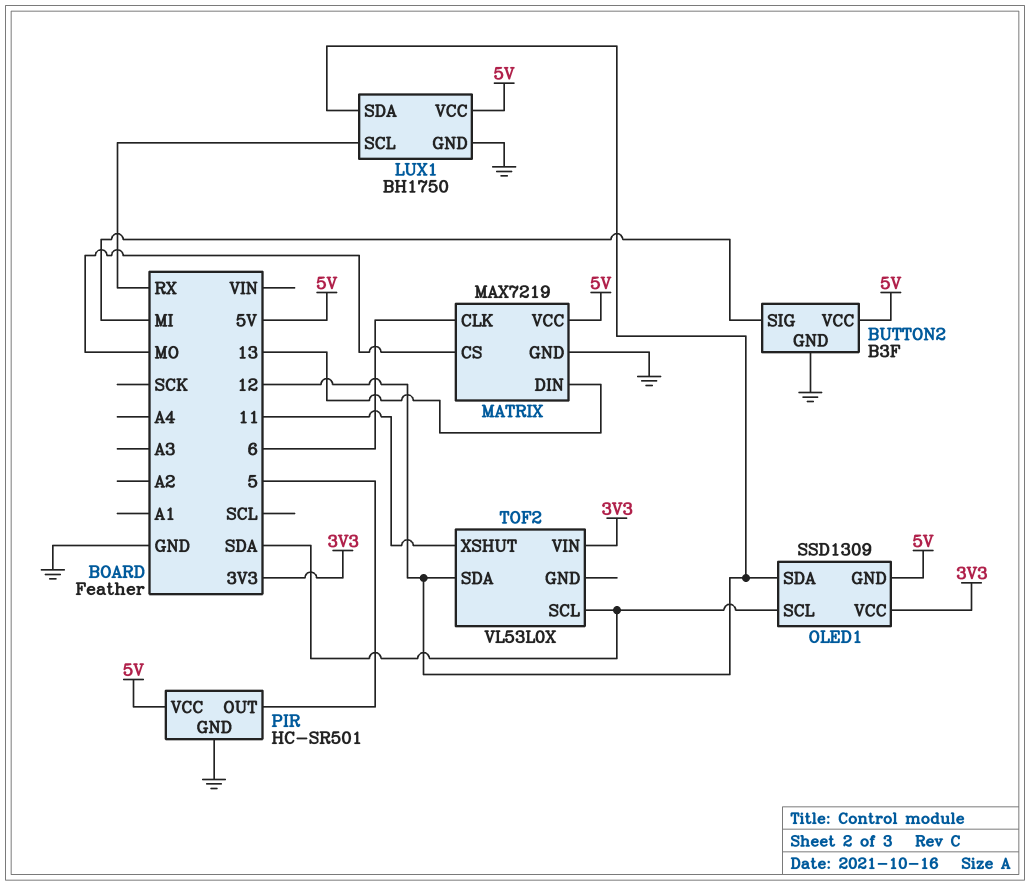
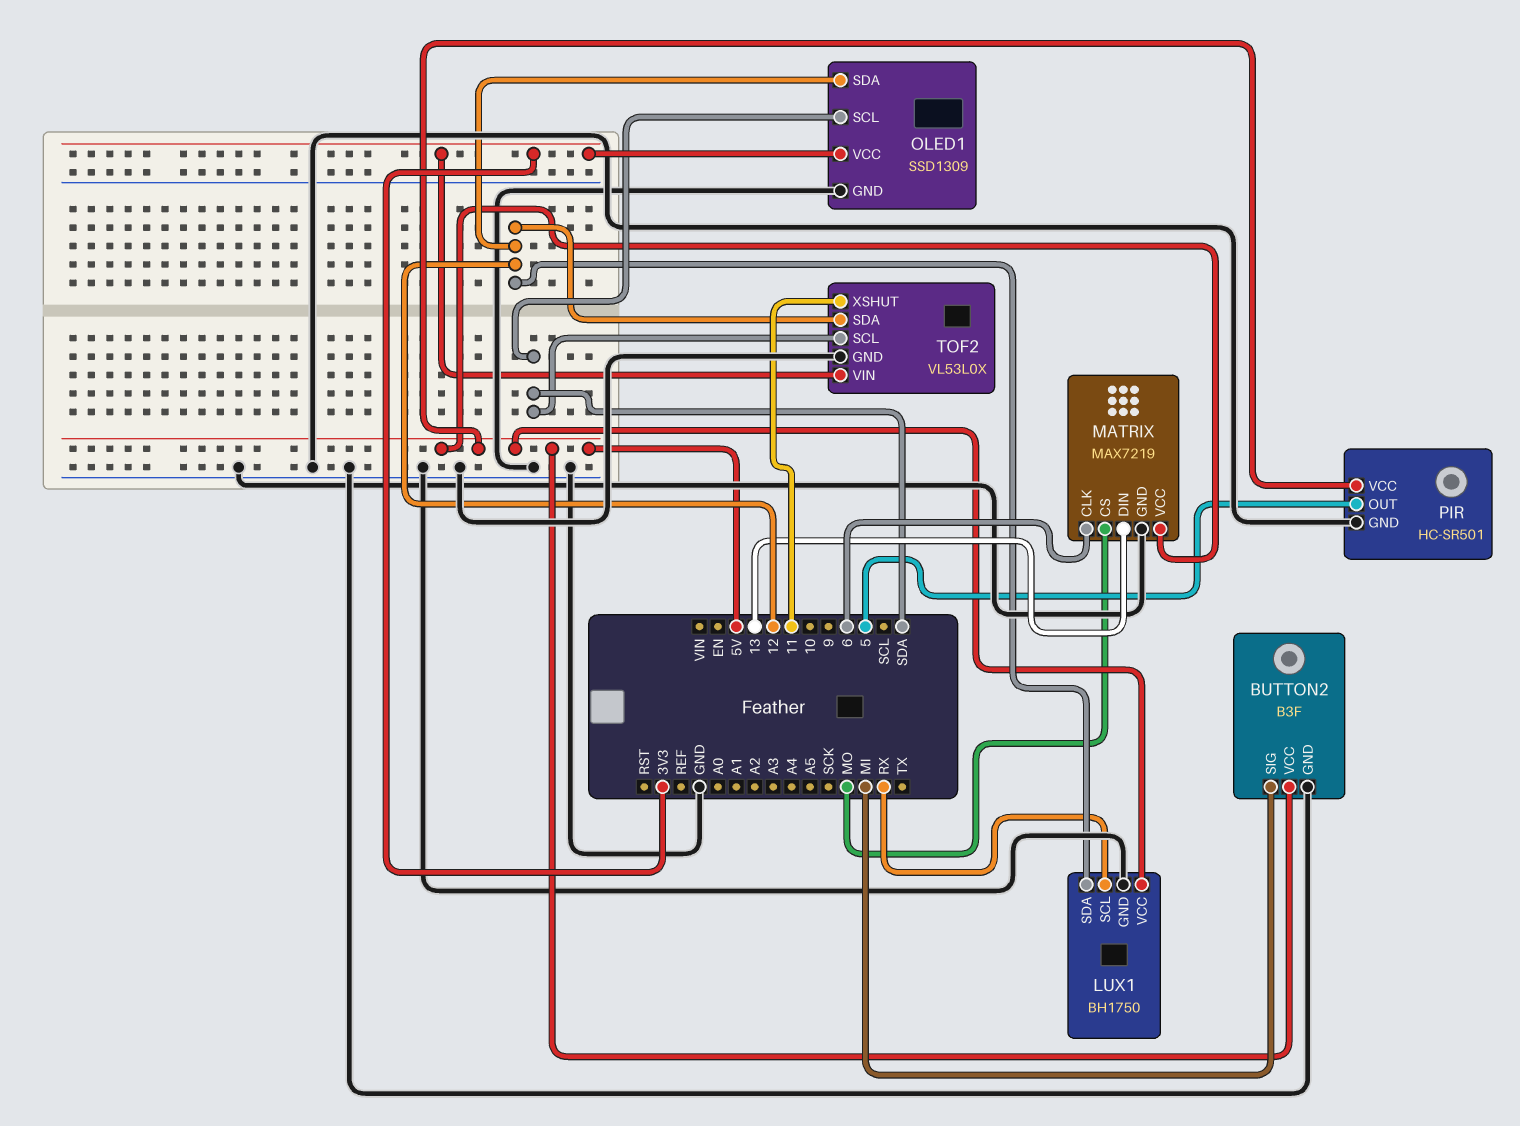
OLED1 pin GND: 5V -> GND
TOF2 pin GND: none -> GND

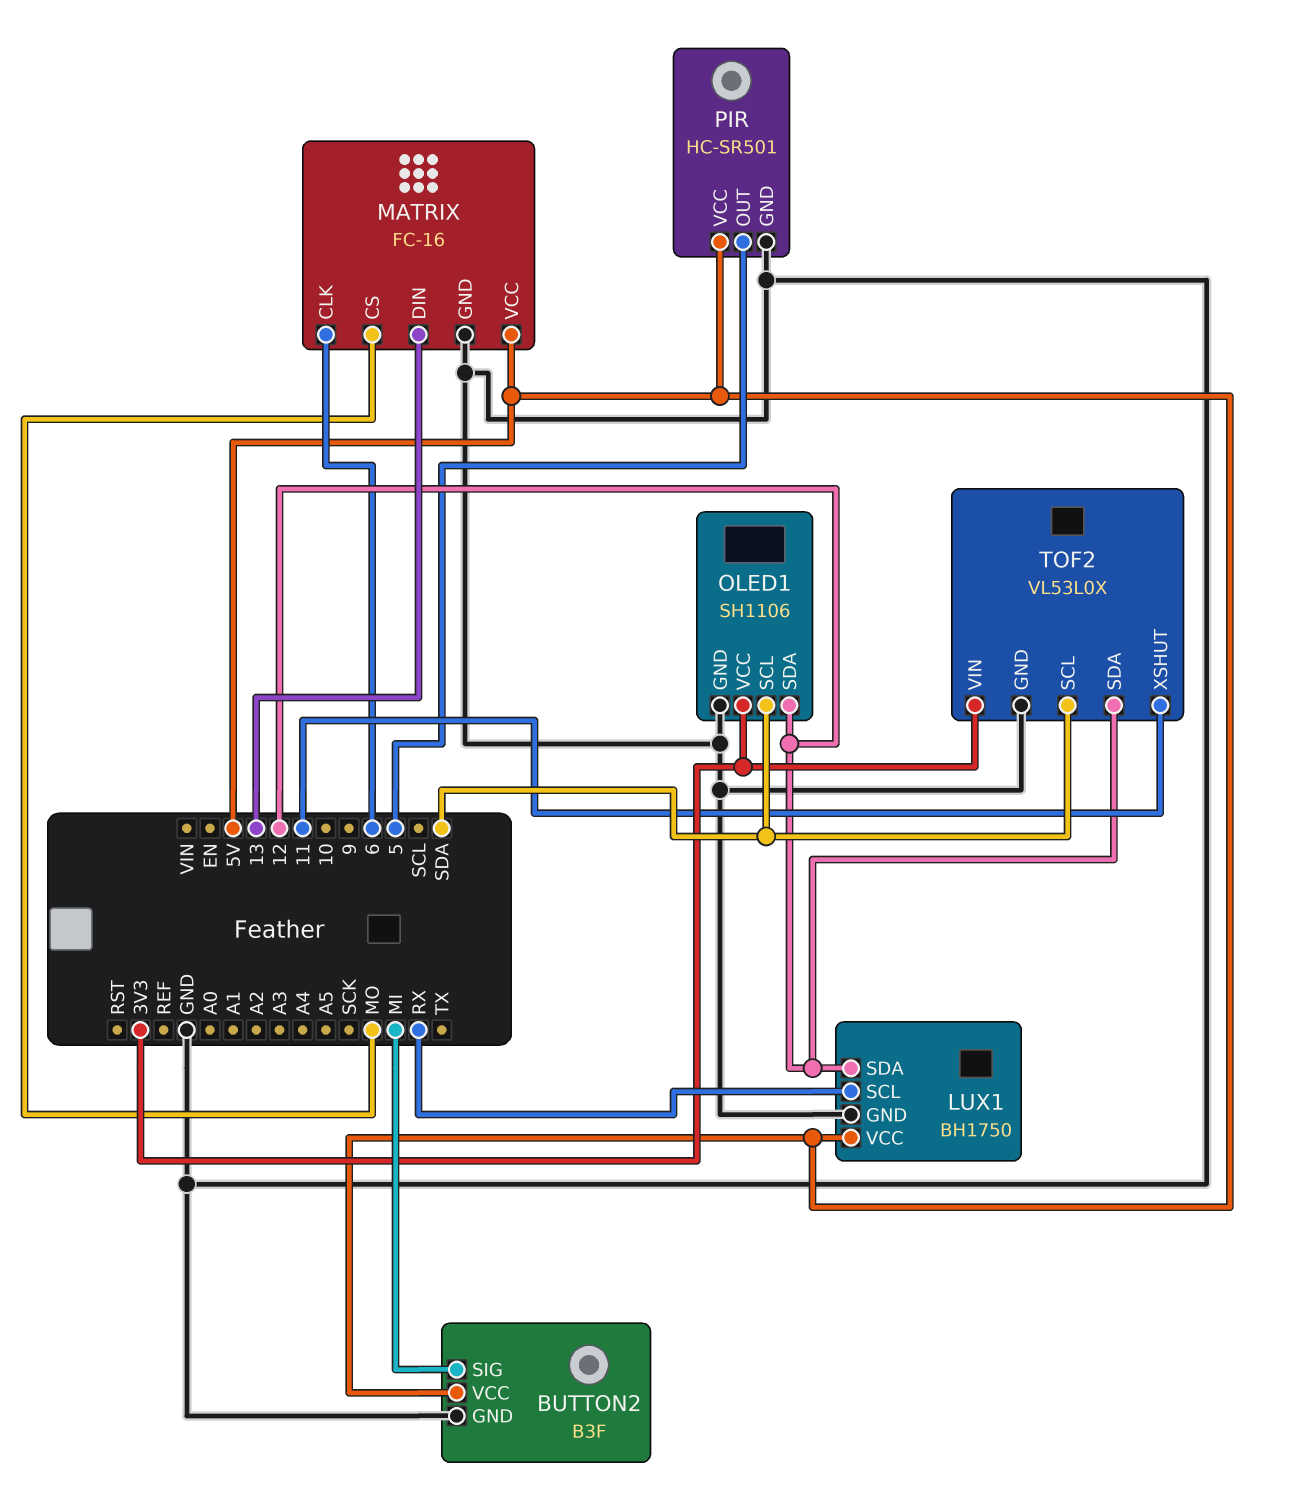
MATRIX: MAX7219 -> FC-16
OLED1: SSD1309 -> SH1106

